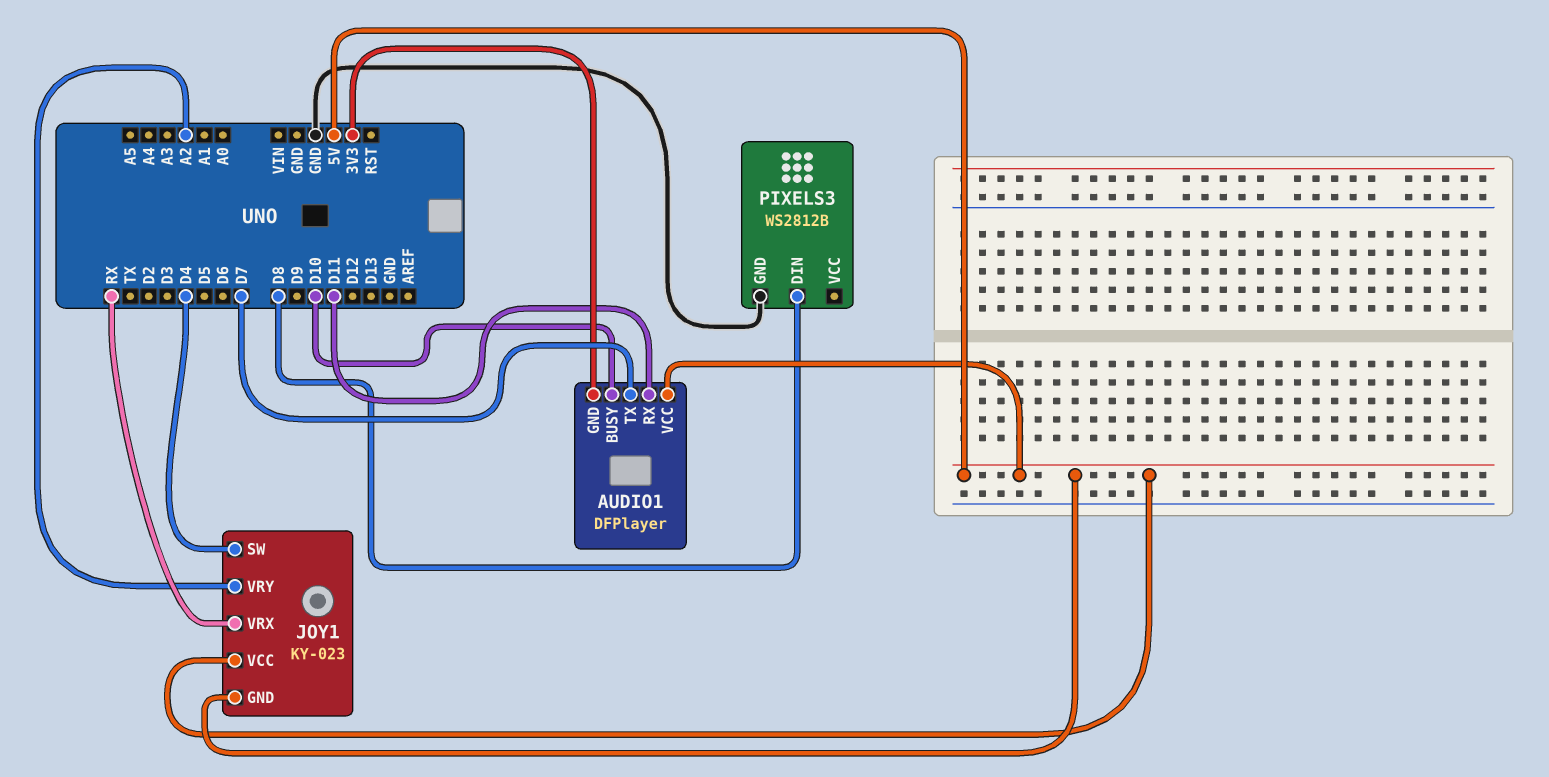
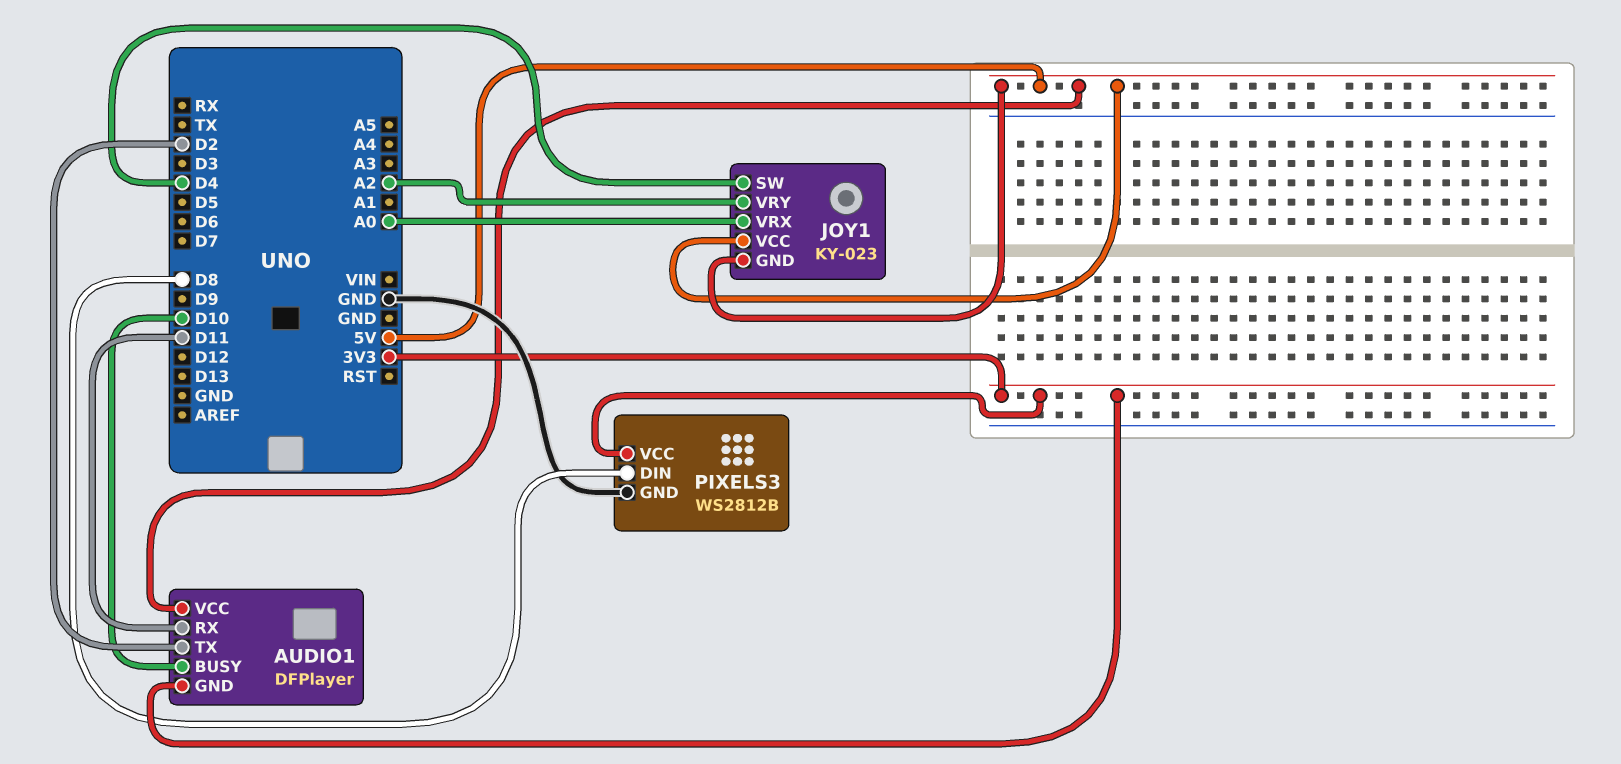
AUDIO1 pin TX: D7 -> D2
JOY1 pin VRX: RX -> A0
PIXELS3 pin VCC: none -> 3V3

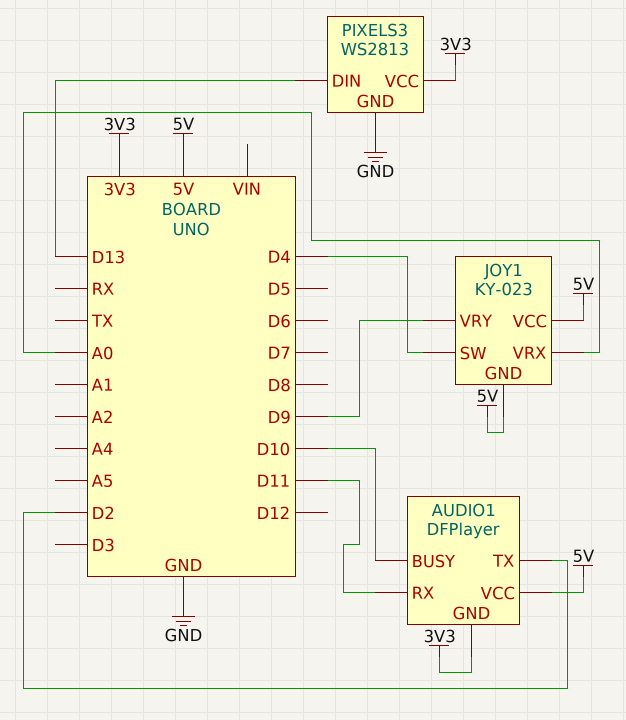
JOY1 pin VRY: A2 -> D9
PIXELS3: WS2812B -> WS2813
PIXELS3 pin DIN: D8 -> D13

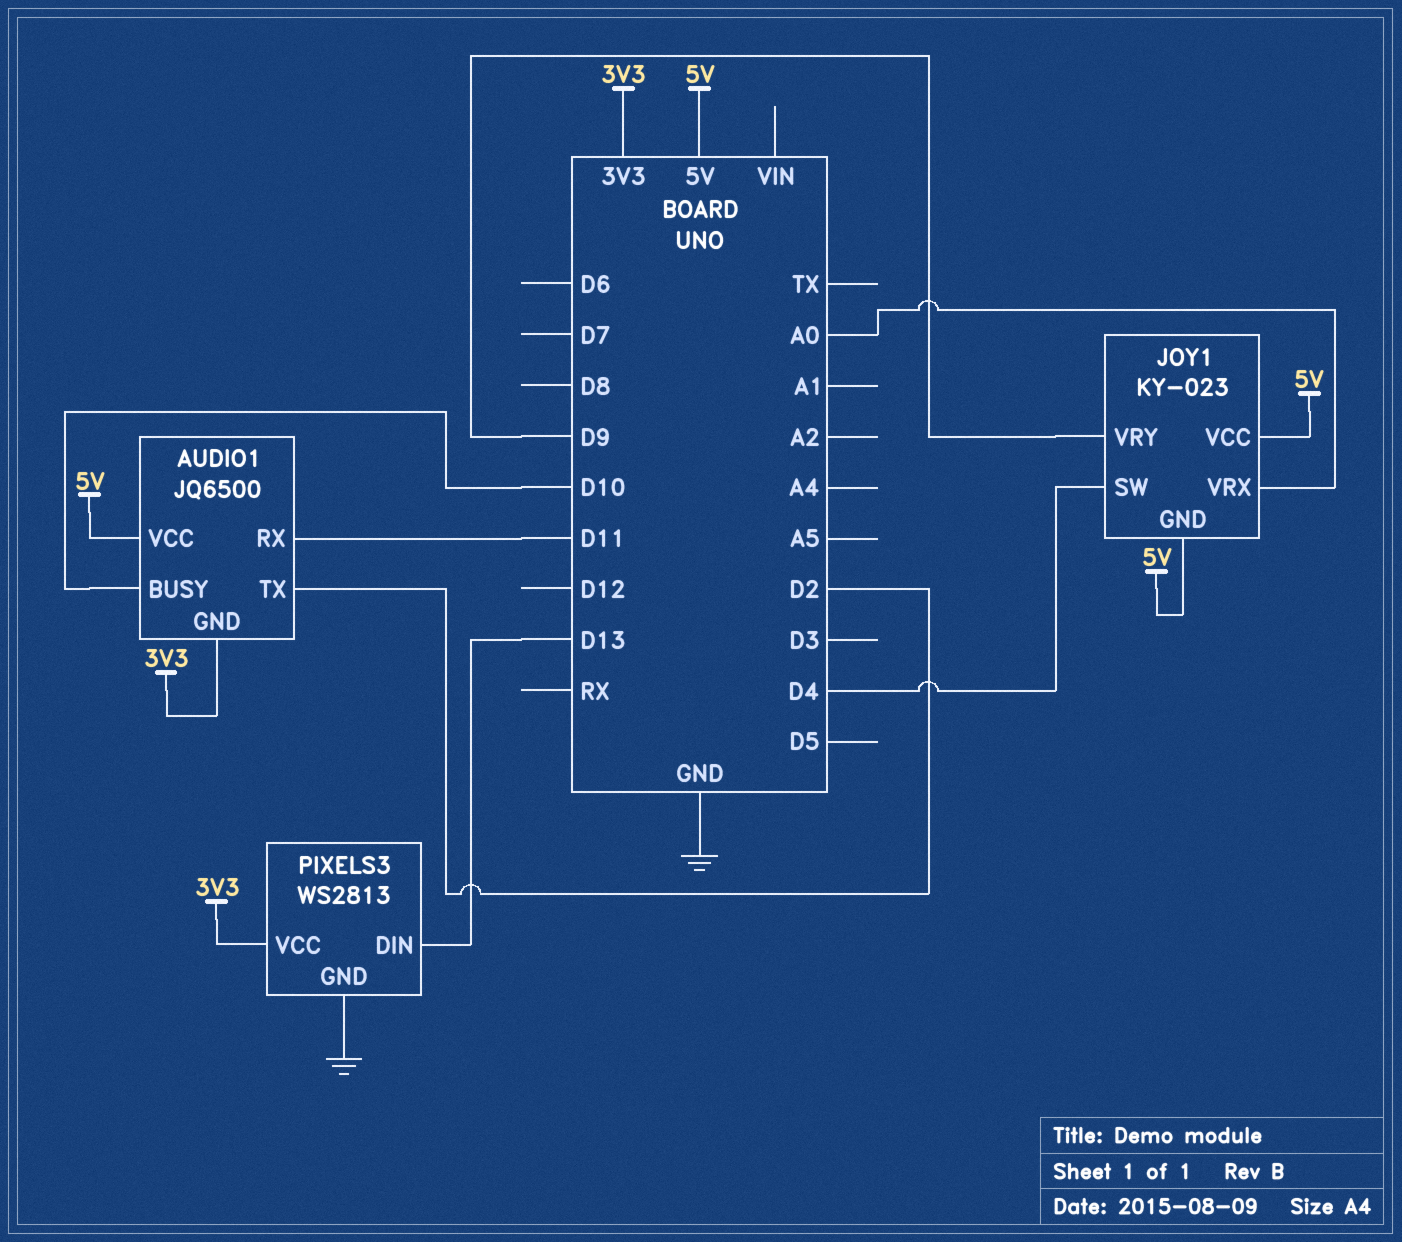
AUDIO1: DFPlayer -> JQ6500

